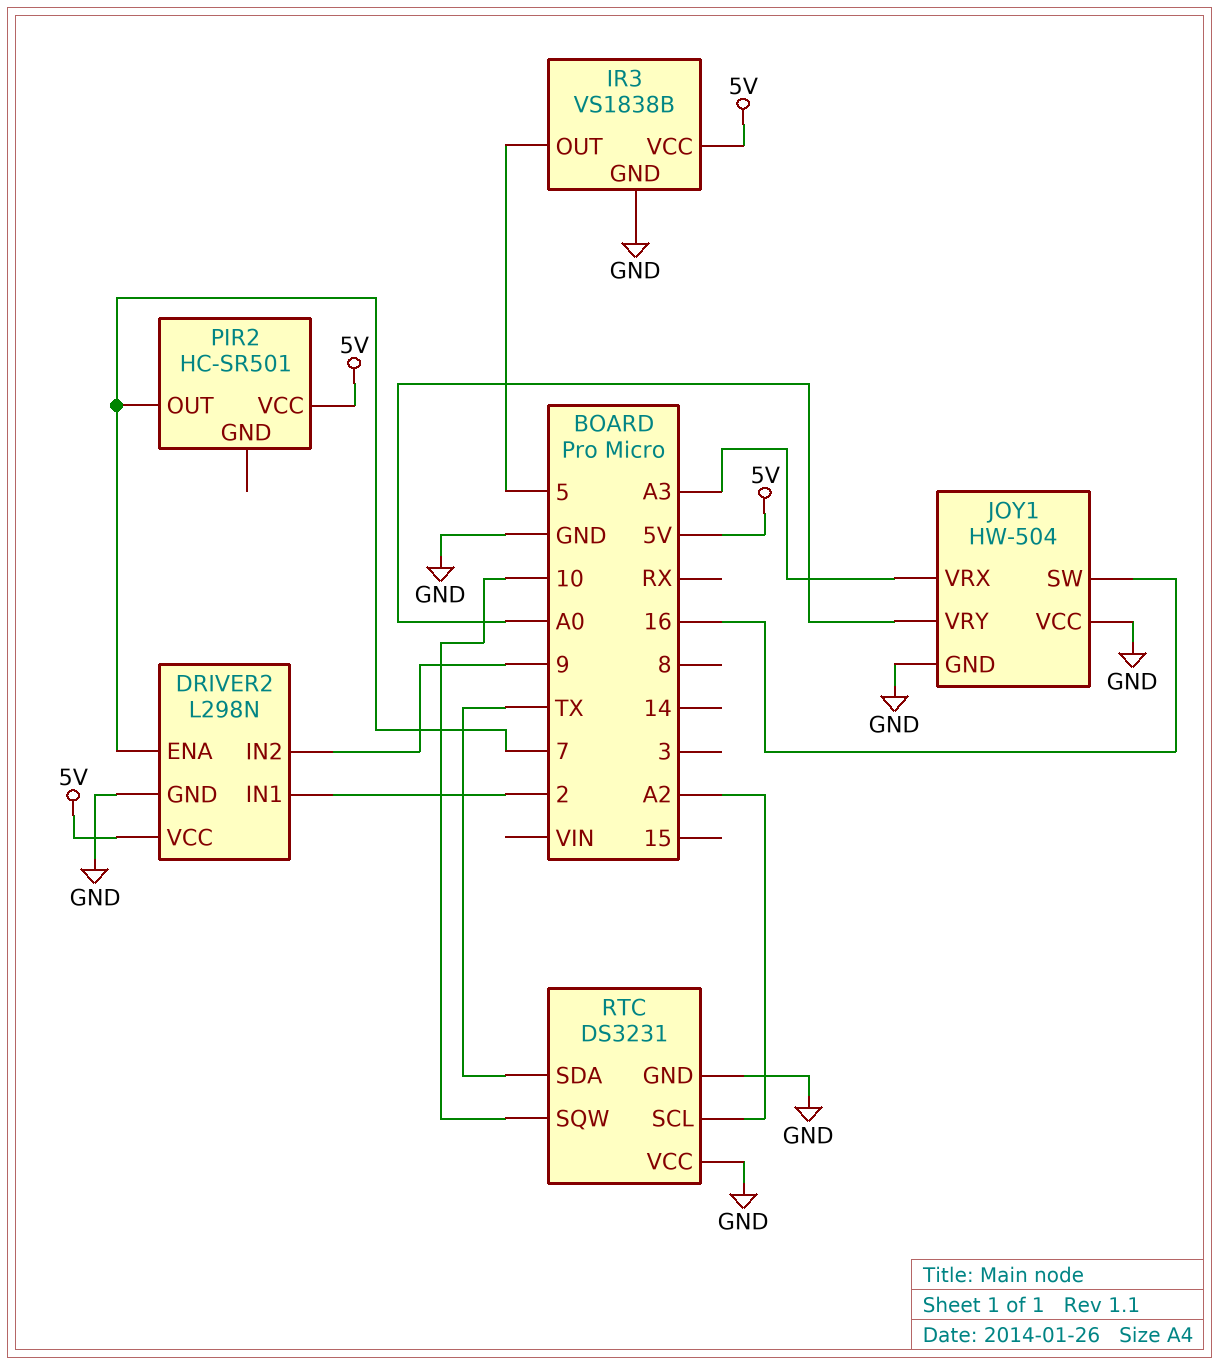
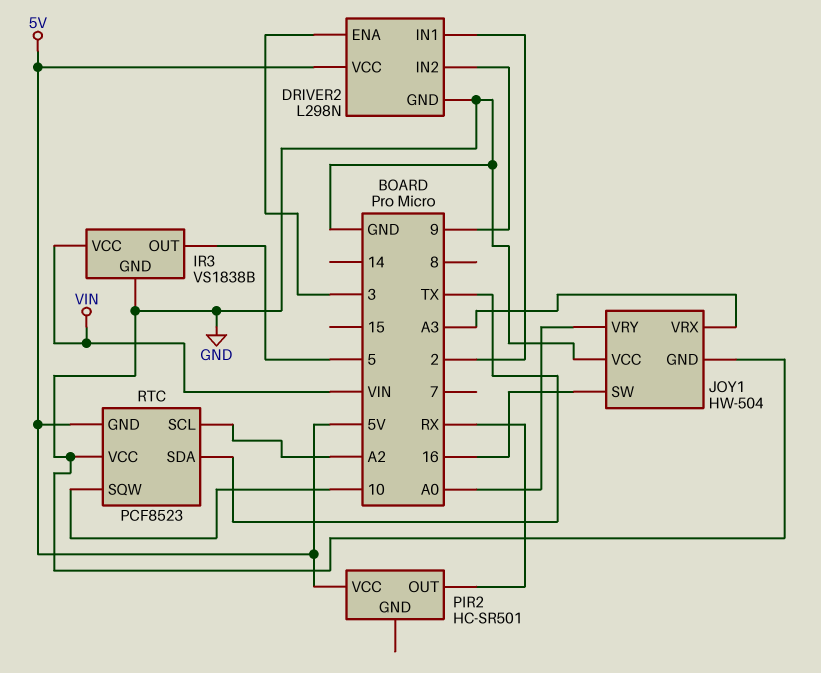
DRIVER2 pin ENA: 7 -> 3
IR3 pin VCC: 5V -> VIN
PIR2 pin OUT: 7 -> RX
RTC: DS3231 -> PCF8523
RTC pin GND: GND -> 5V

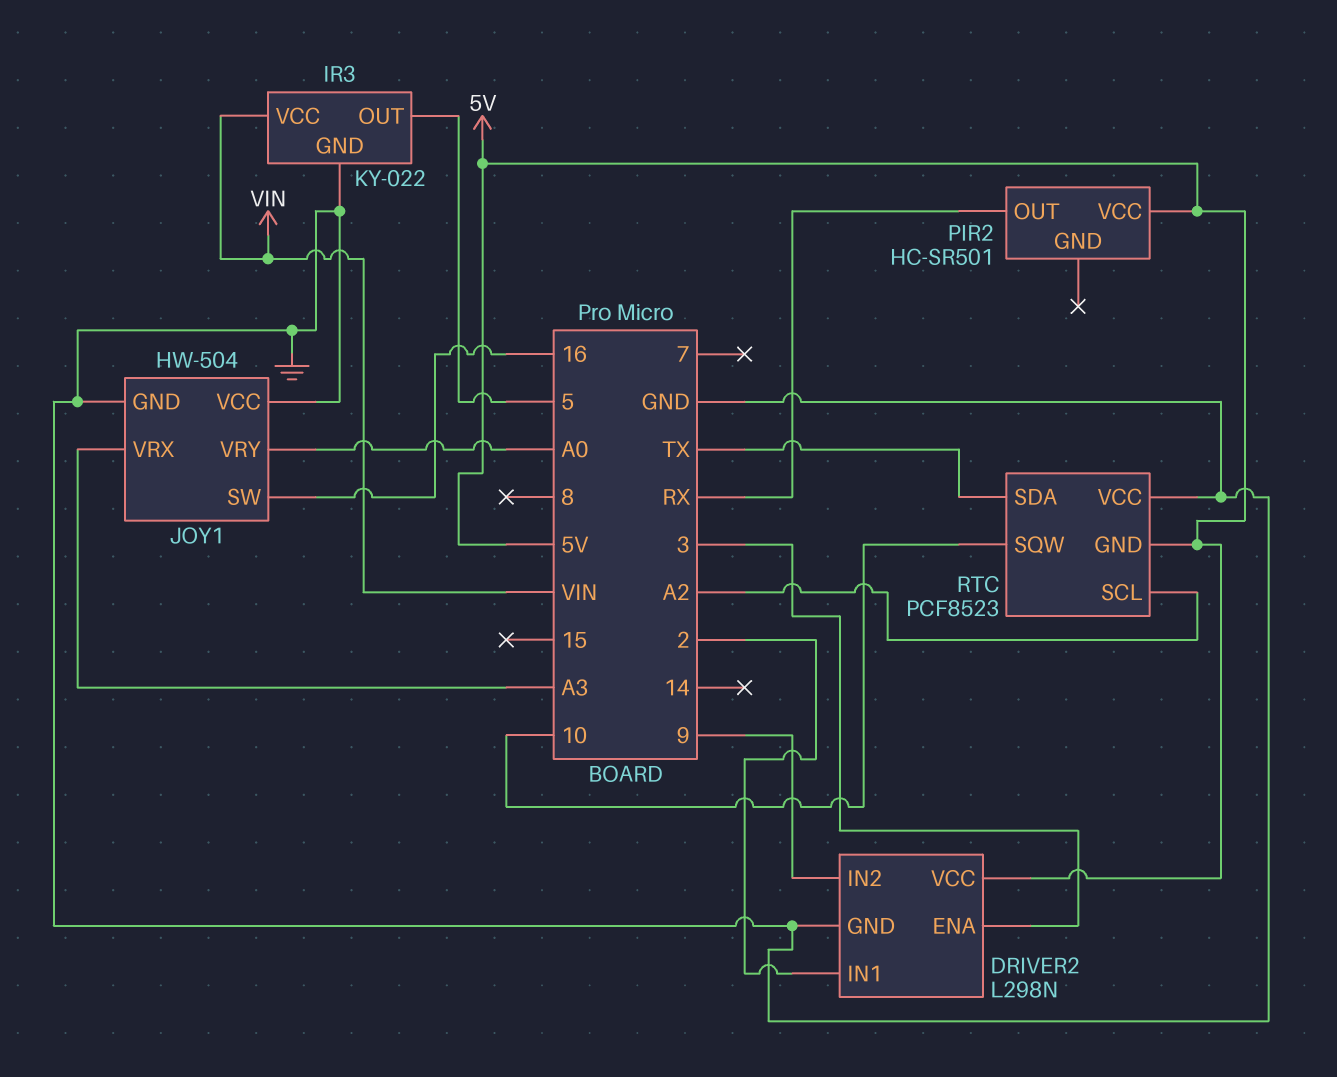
IR3: VS1838B -> KY-022

